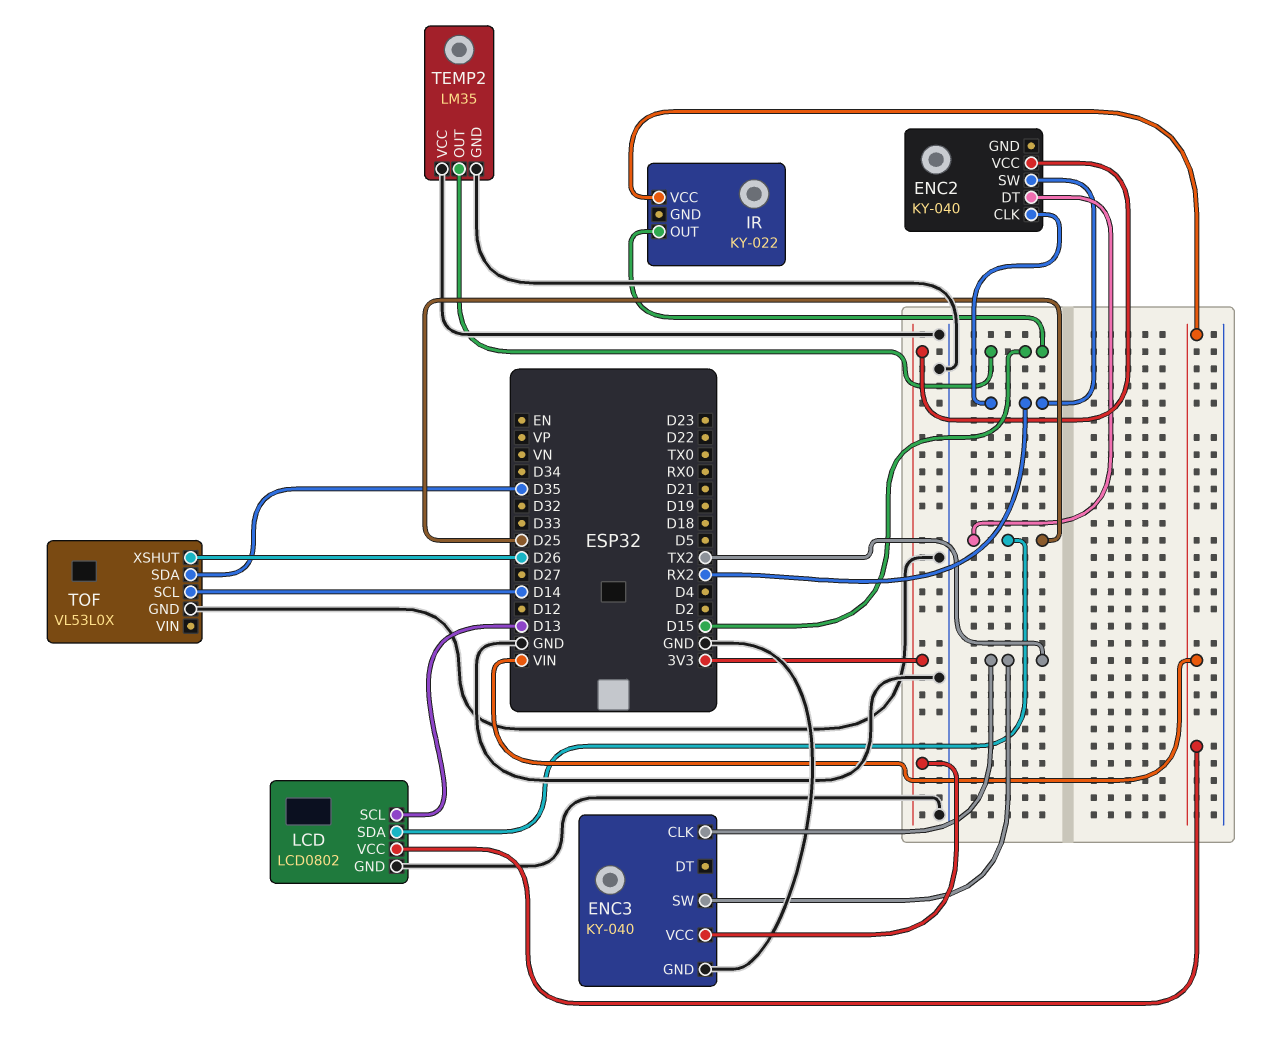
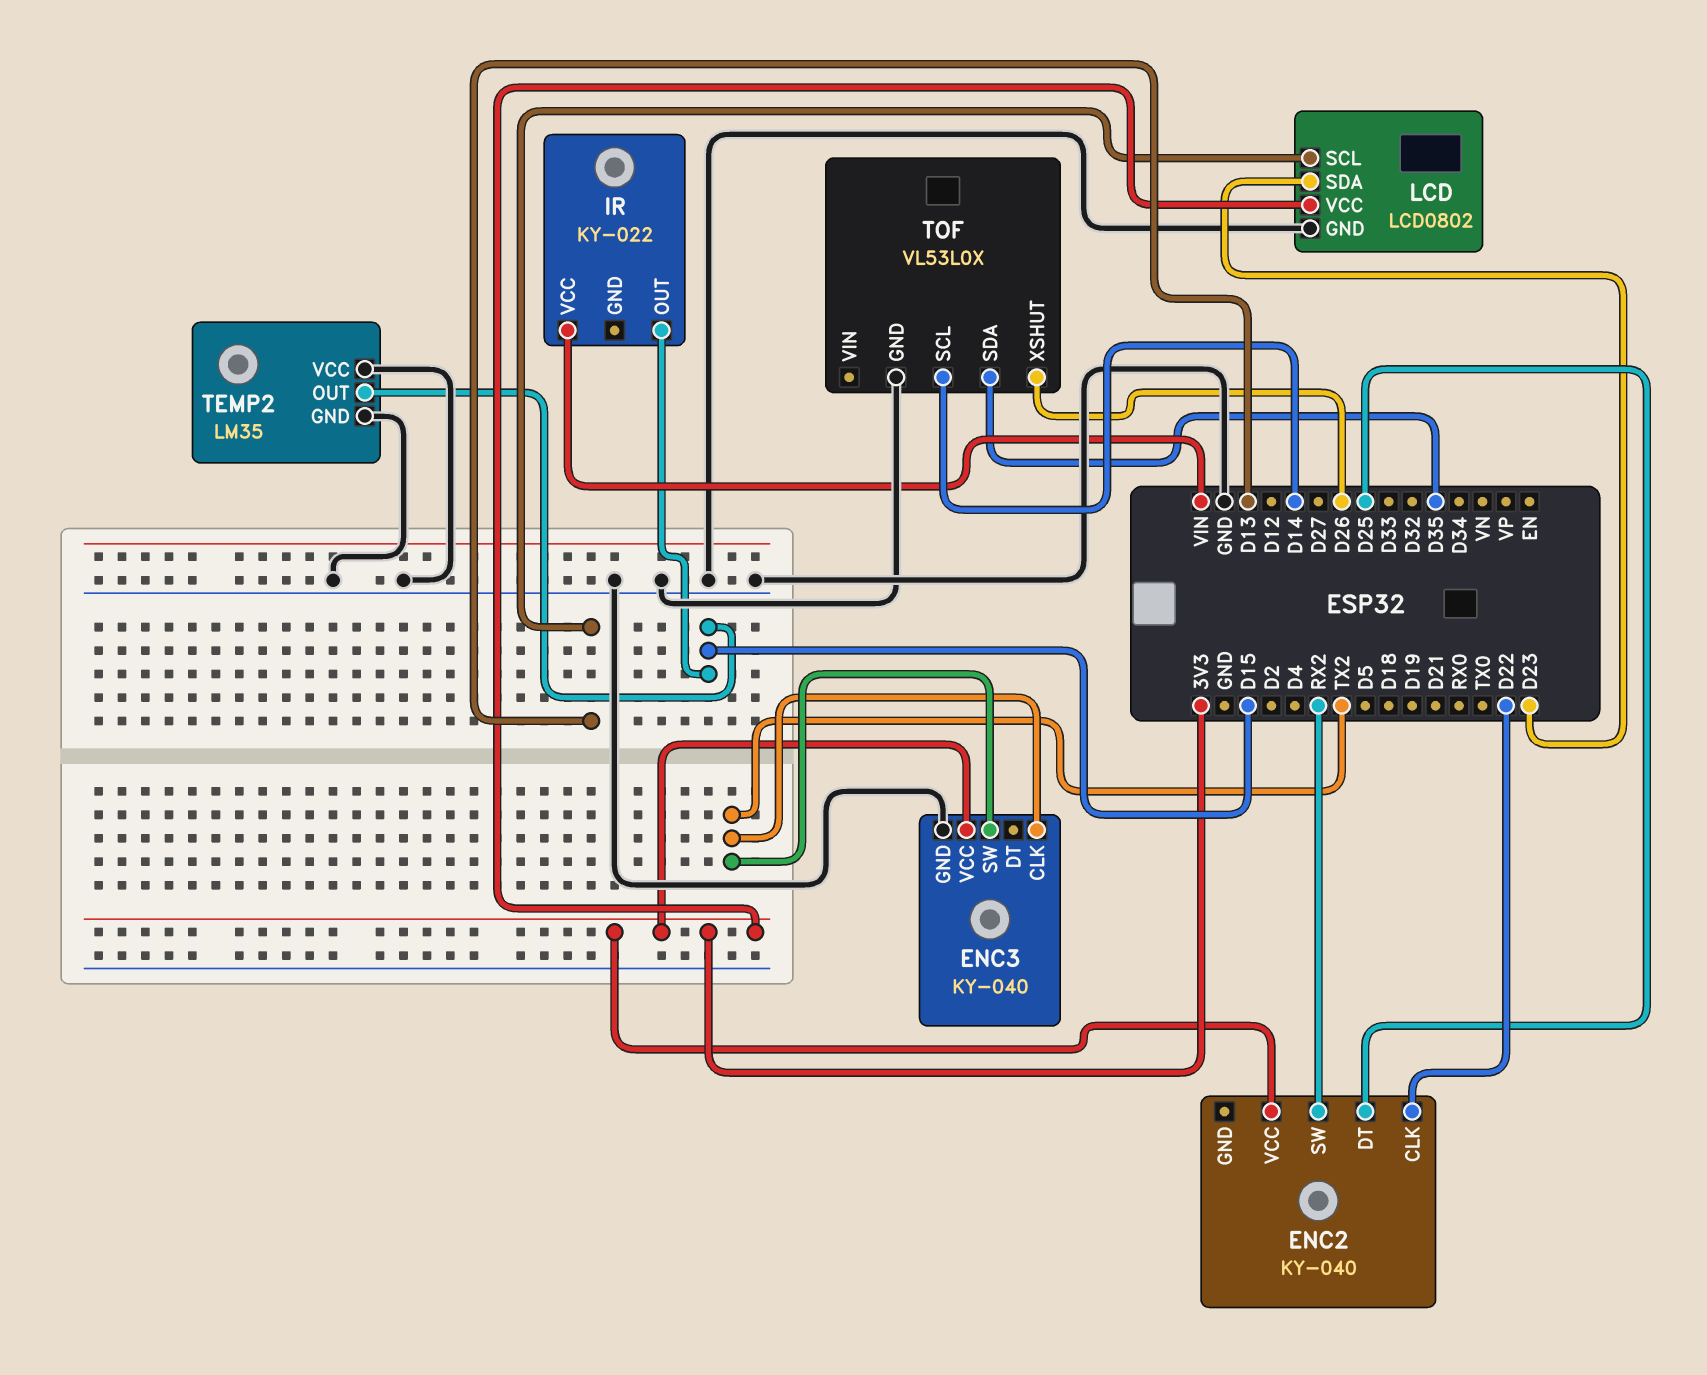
ENC2 pin CLK: RX2 -> D22
LCD pin SDA: D25 -> D23
LCD pin VCC: VIN -> 3V3

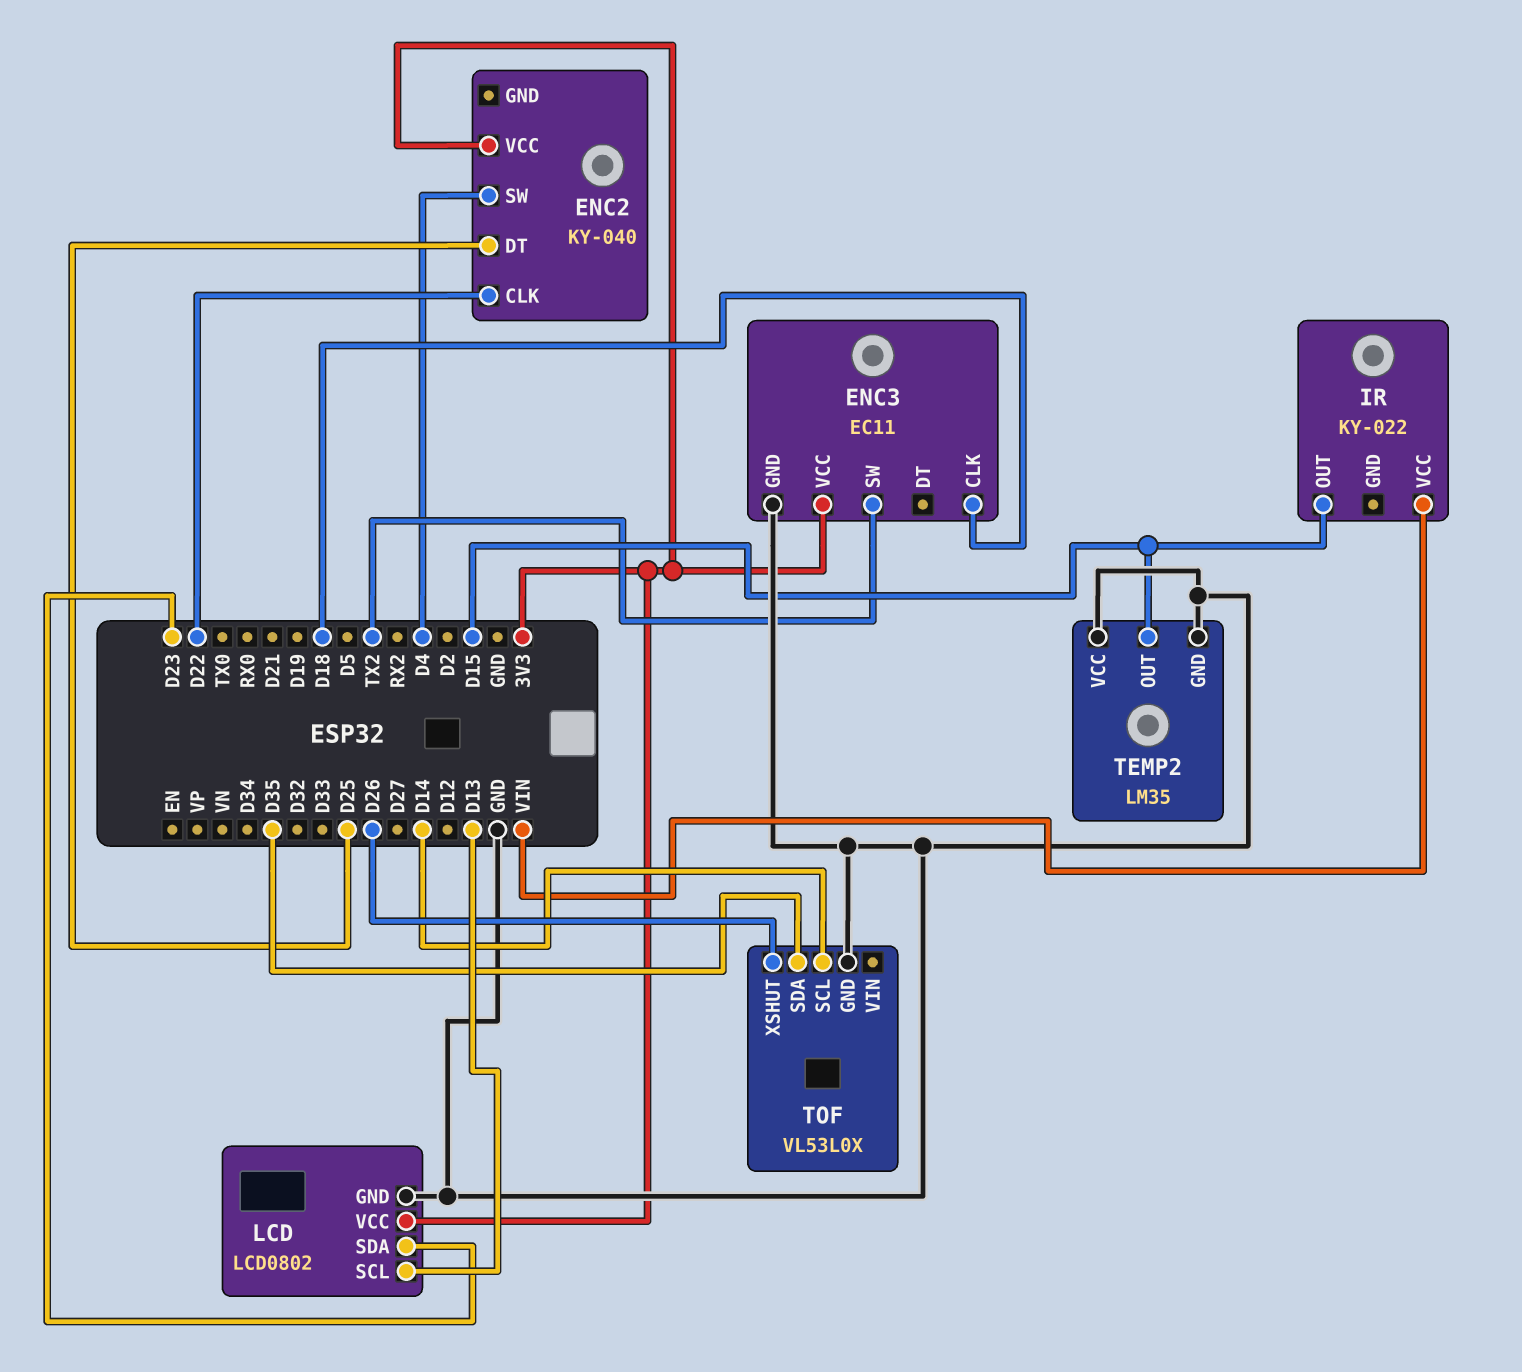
ENC2 pin SW: RX2 -> D4
ENC3: KY-040 -> EC11
ENC3 pin CLK: TX2 -> D18

